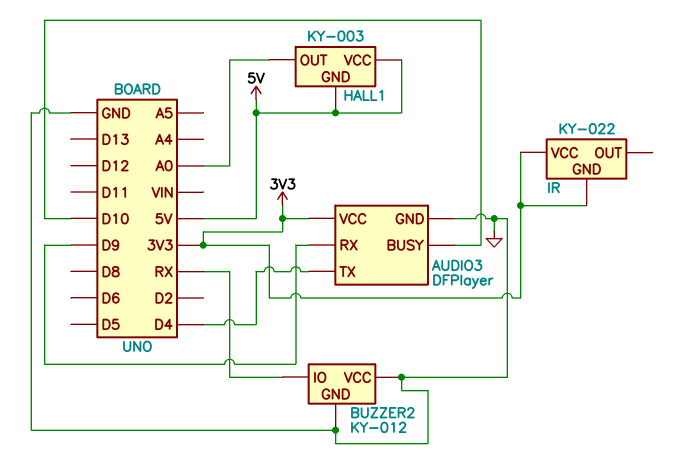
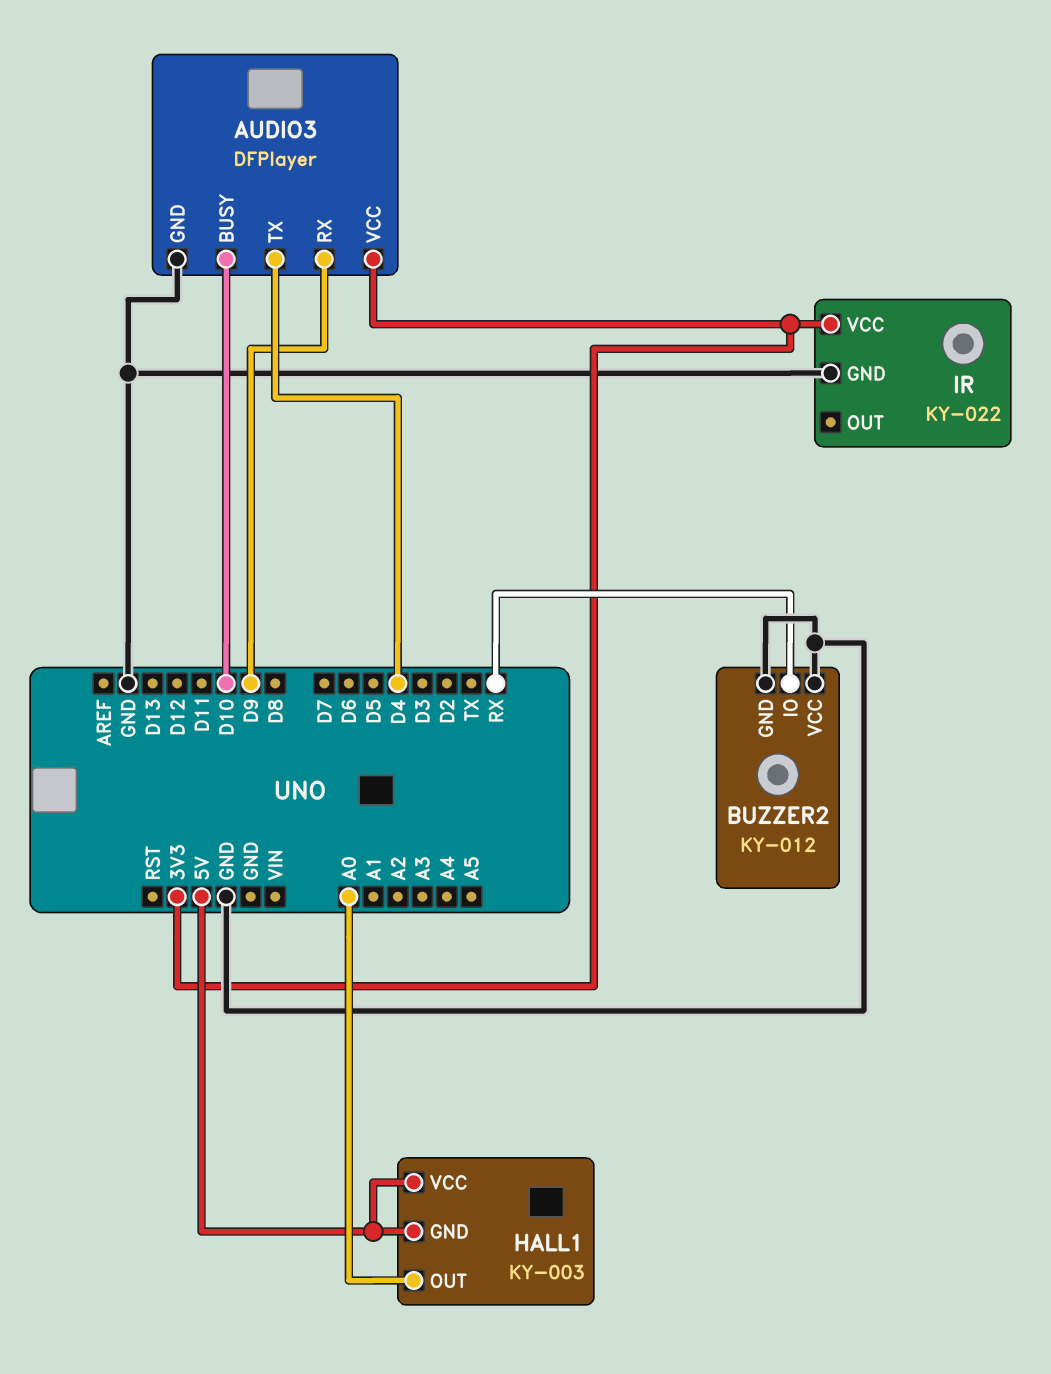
IR pin GND: 3V3 -> GND

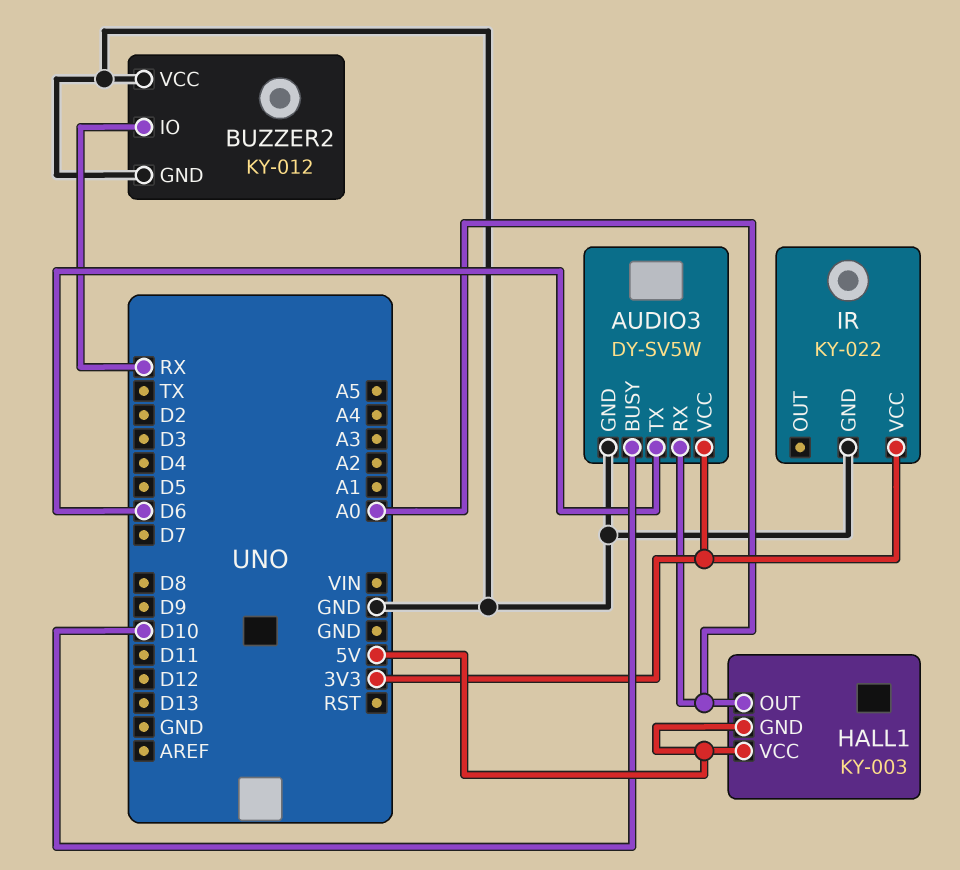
AUDIO3: DFPlayer -> DY-SV5W
AUDIO3 pin RX: D9 -> A0
AUDIO3 pin TX: D4 -> D6

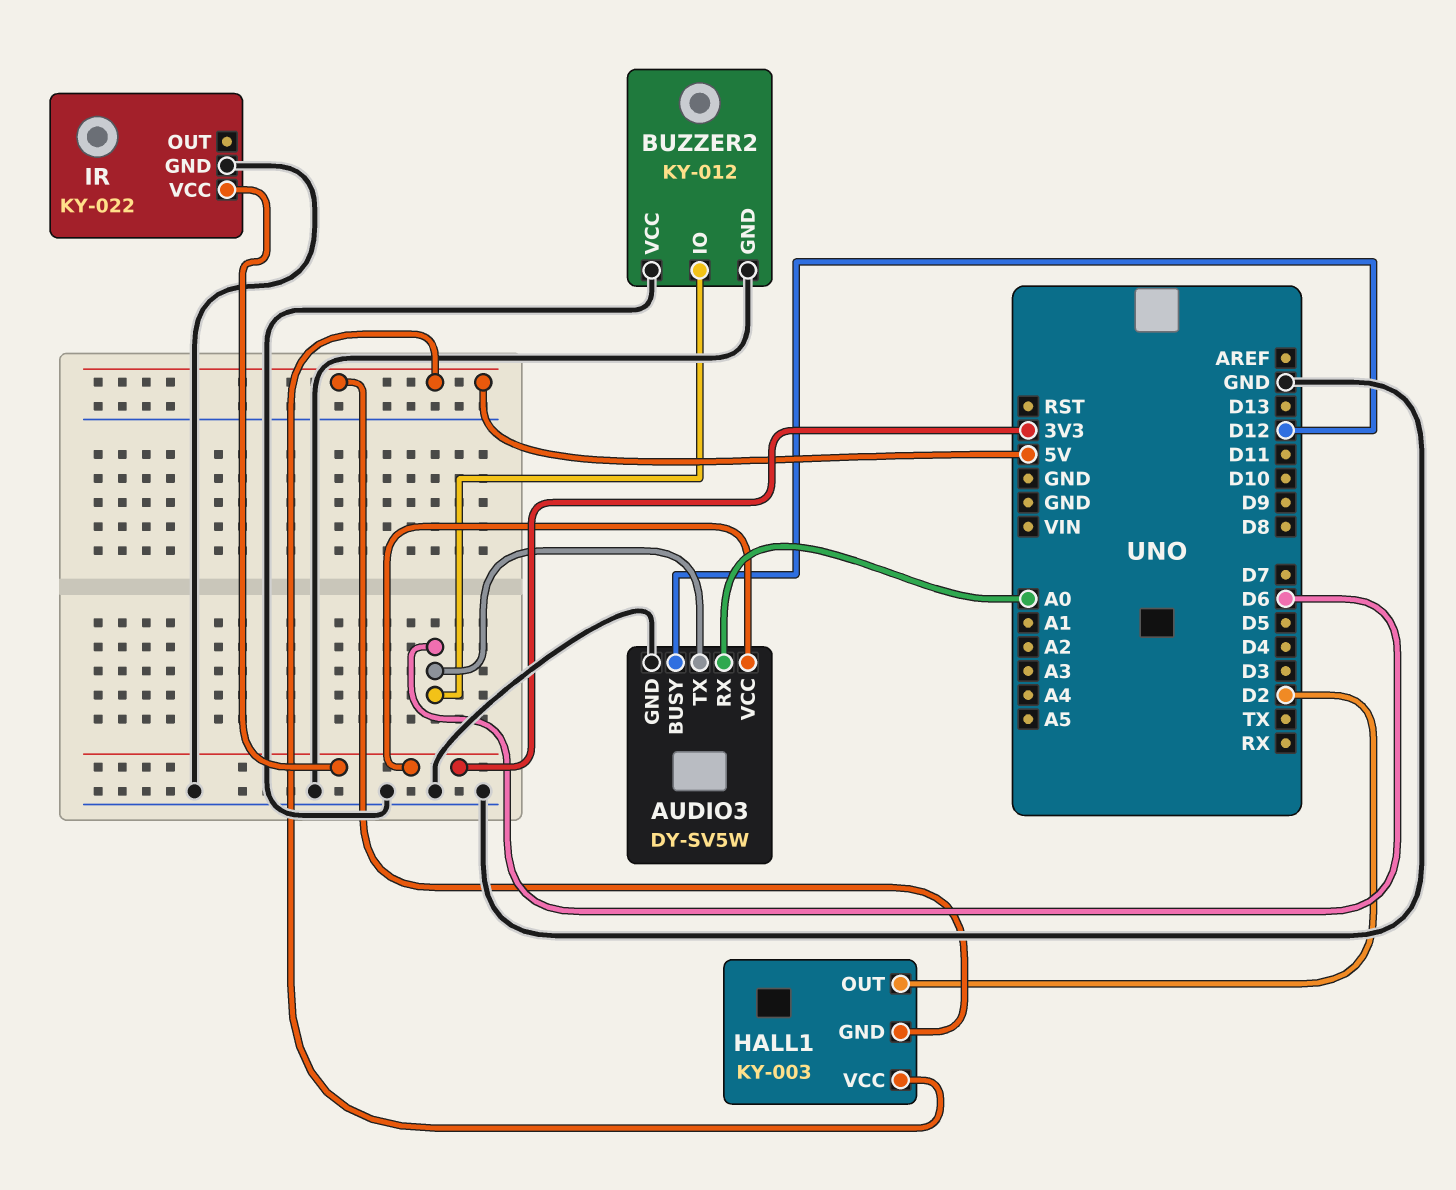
AUDIO3 pin BUSY: D10 -> D12
BUZZER2 pin IO: RX -> D6
HALL1 pin OUT: A0 -> D2

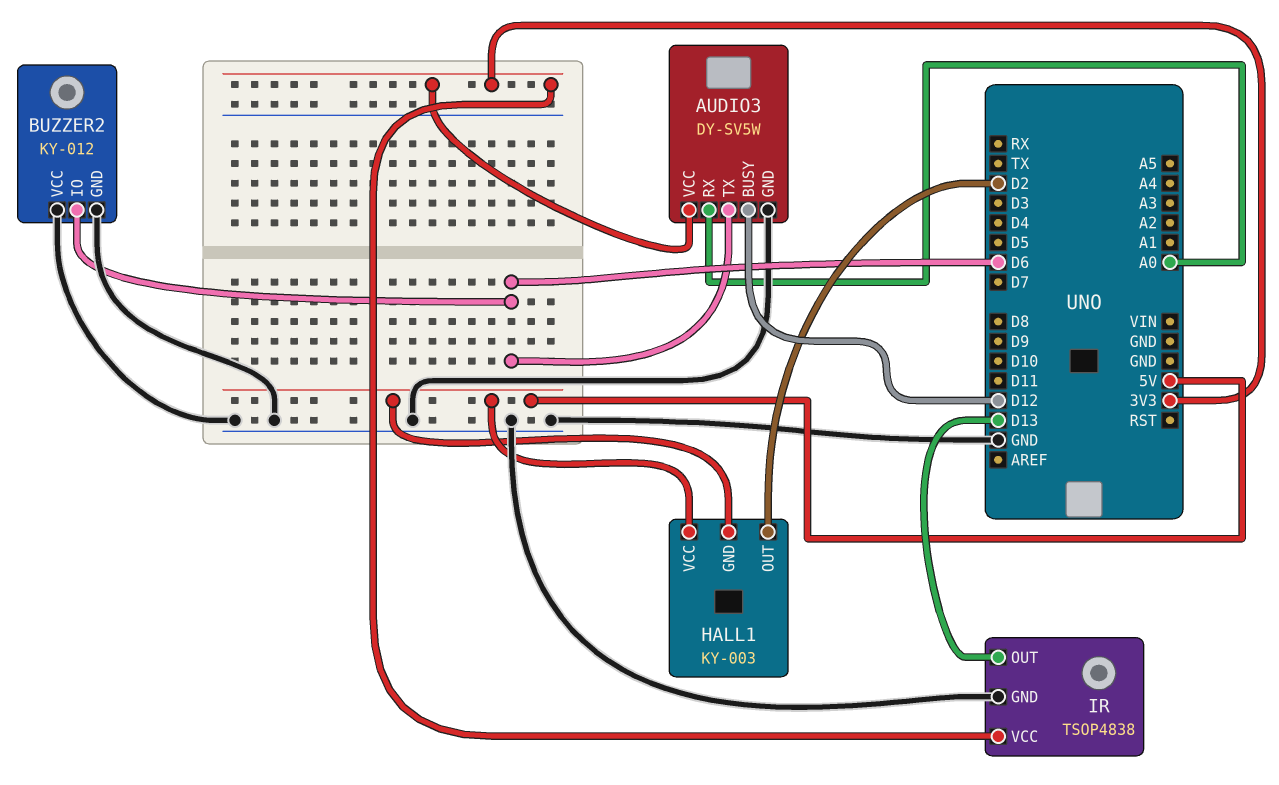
IR: KY-022 -> TSOP4838
IR pin OUT: none -> D13

